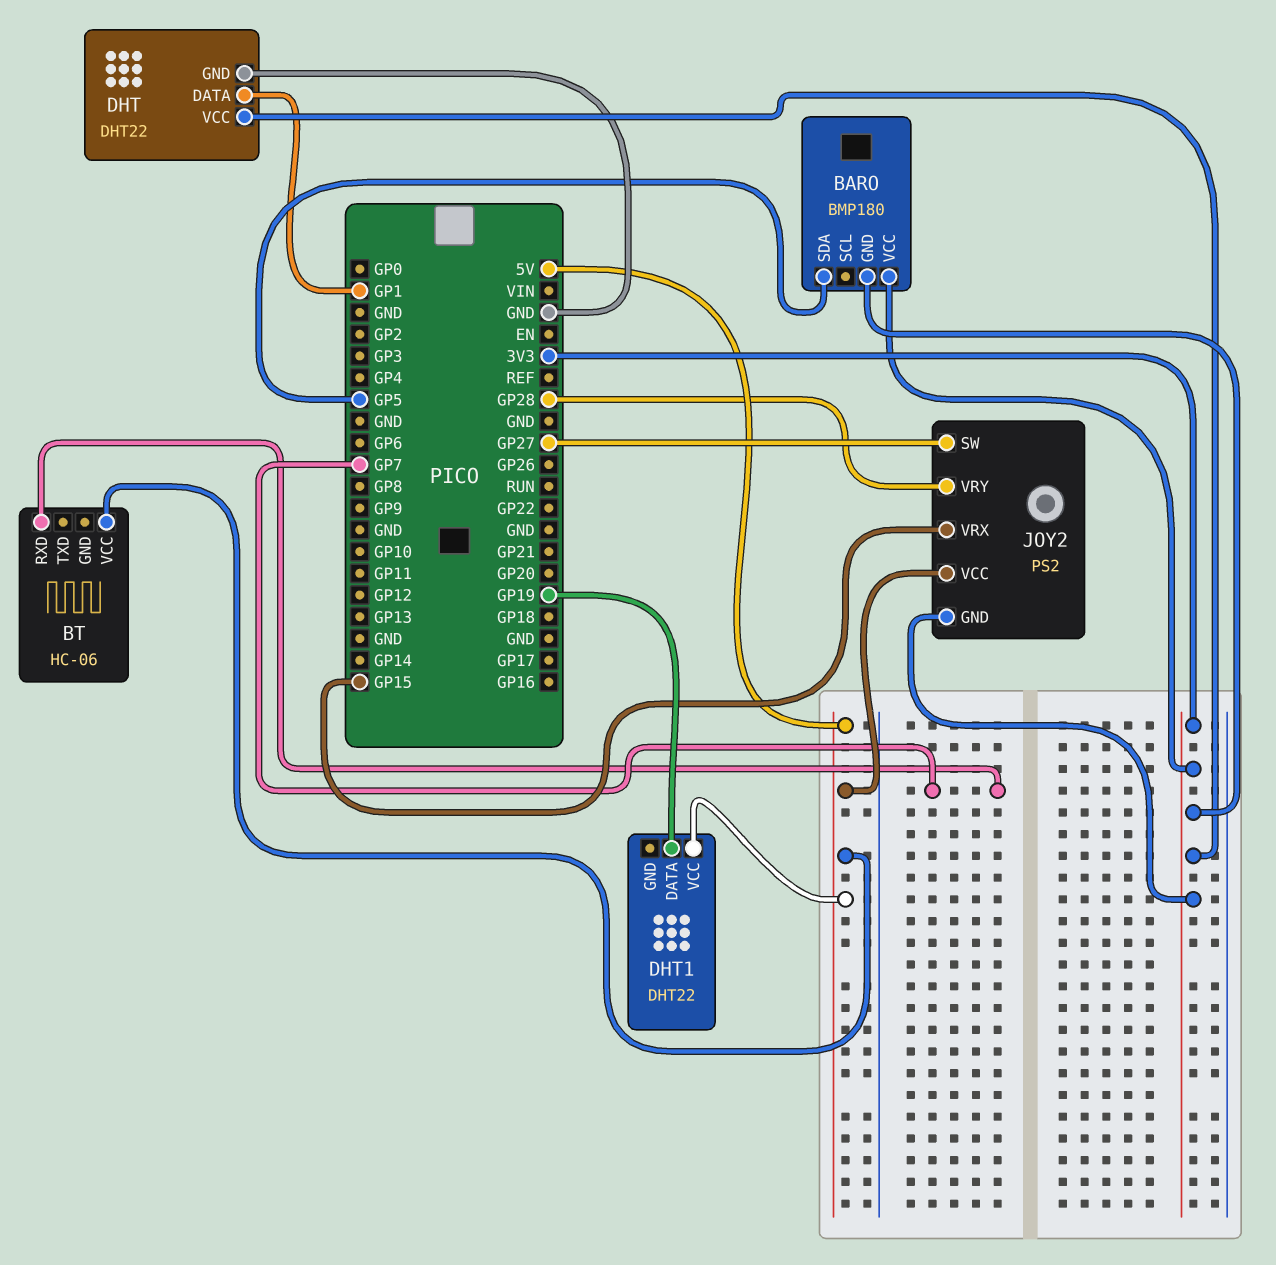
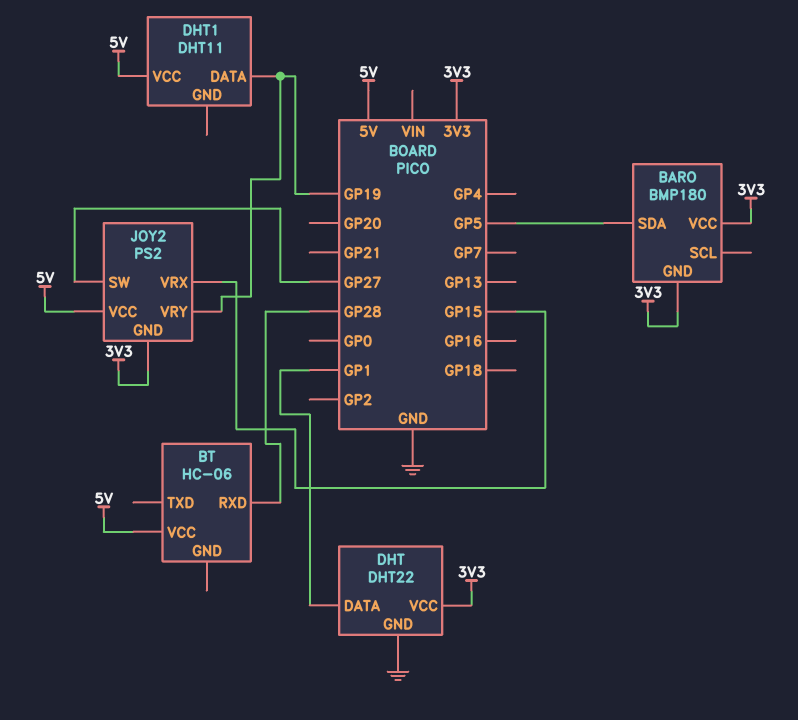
BT pin RXD: GP7 -> GP28
DHT1: DHT22 -> DHT11
JOY2 pin VRY: GP28 -> GP19

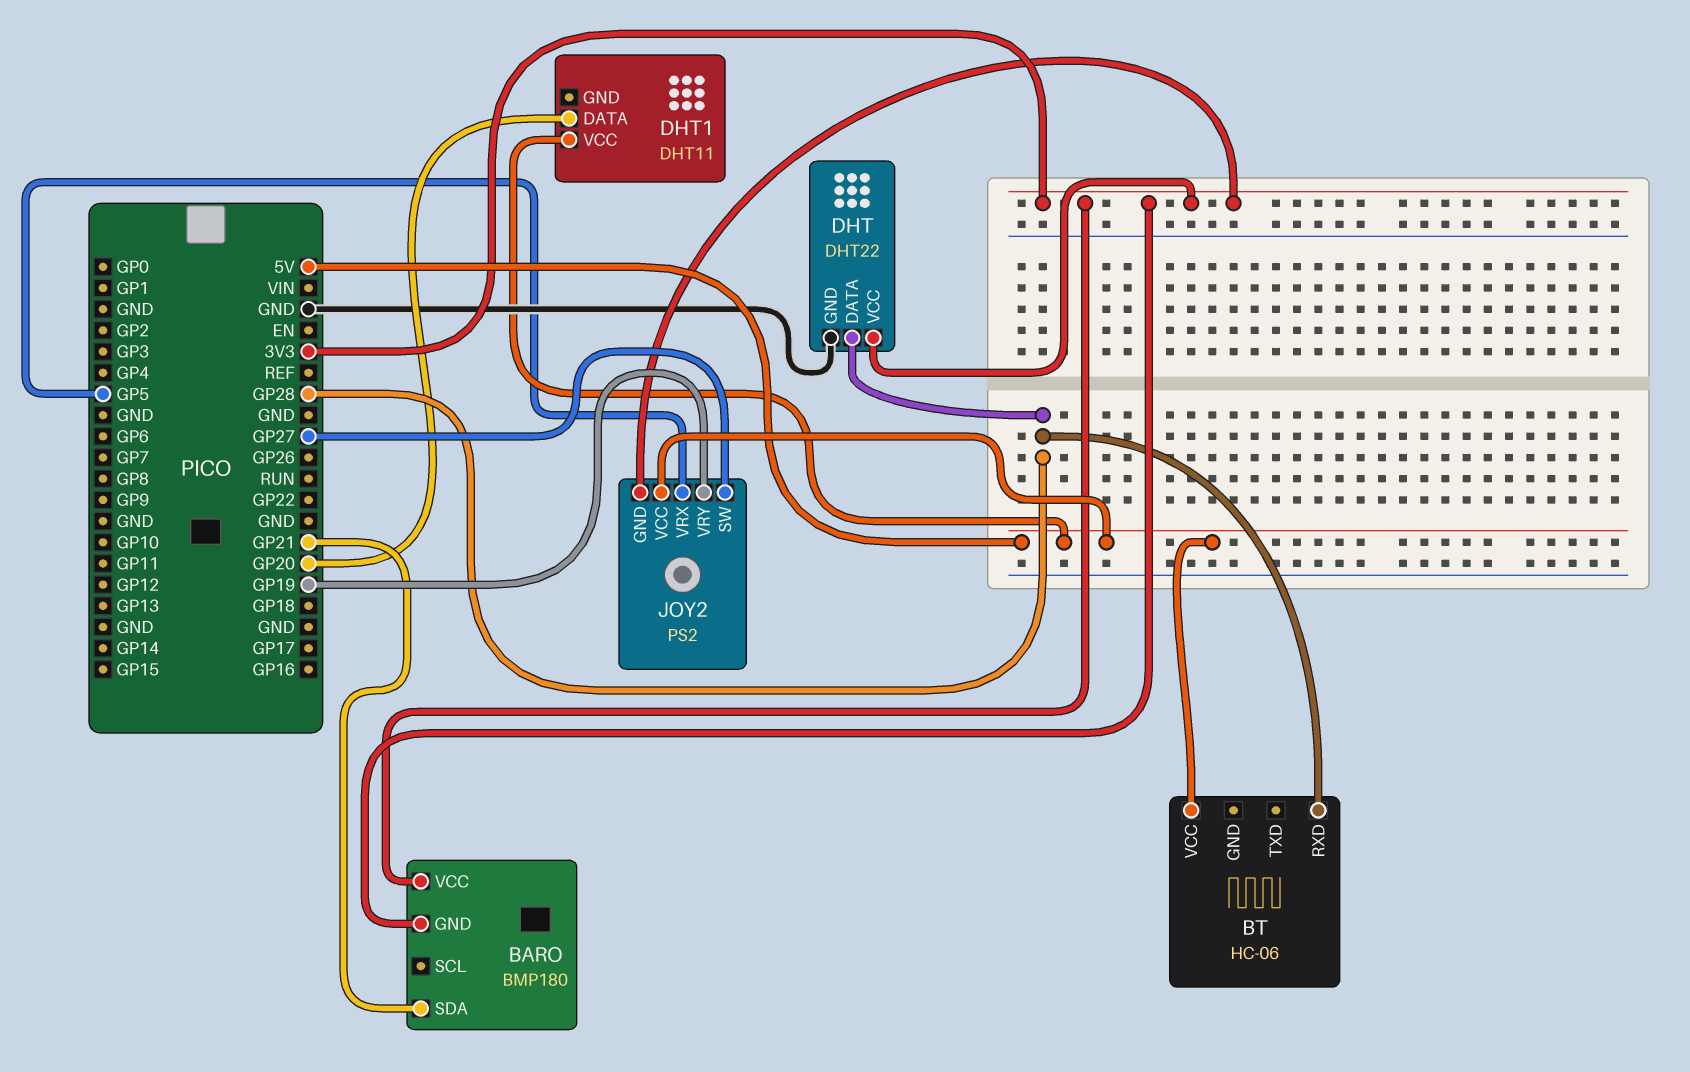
BARO pin SDA: GP5 -> GP21
DHT pin DATA: GP1 -> GP28
DHT1 pin DATA: GP19 -> GP20
JOY2 pin VRX: GP15 -> GP5

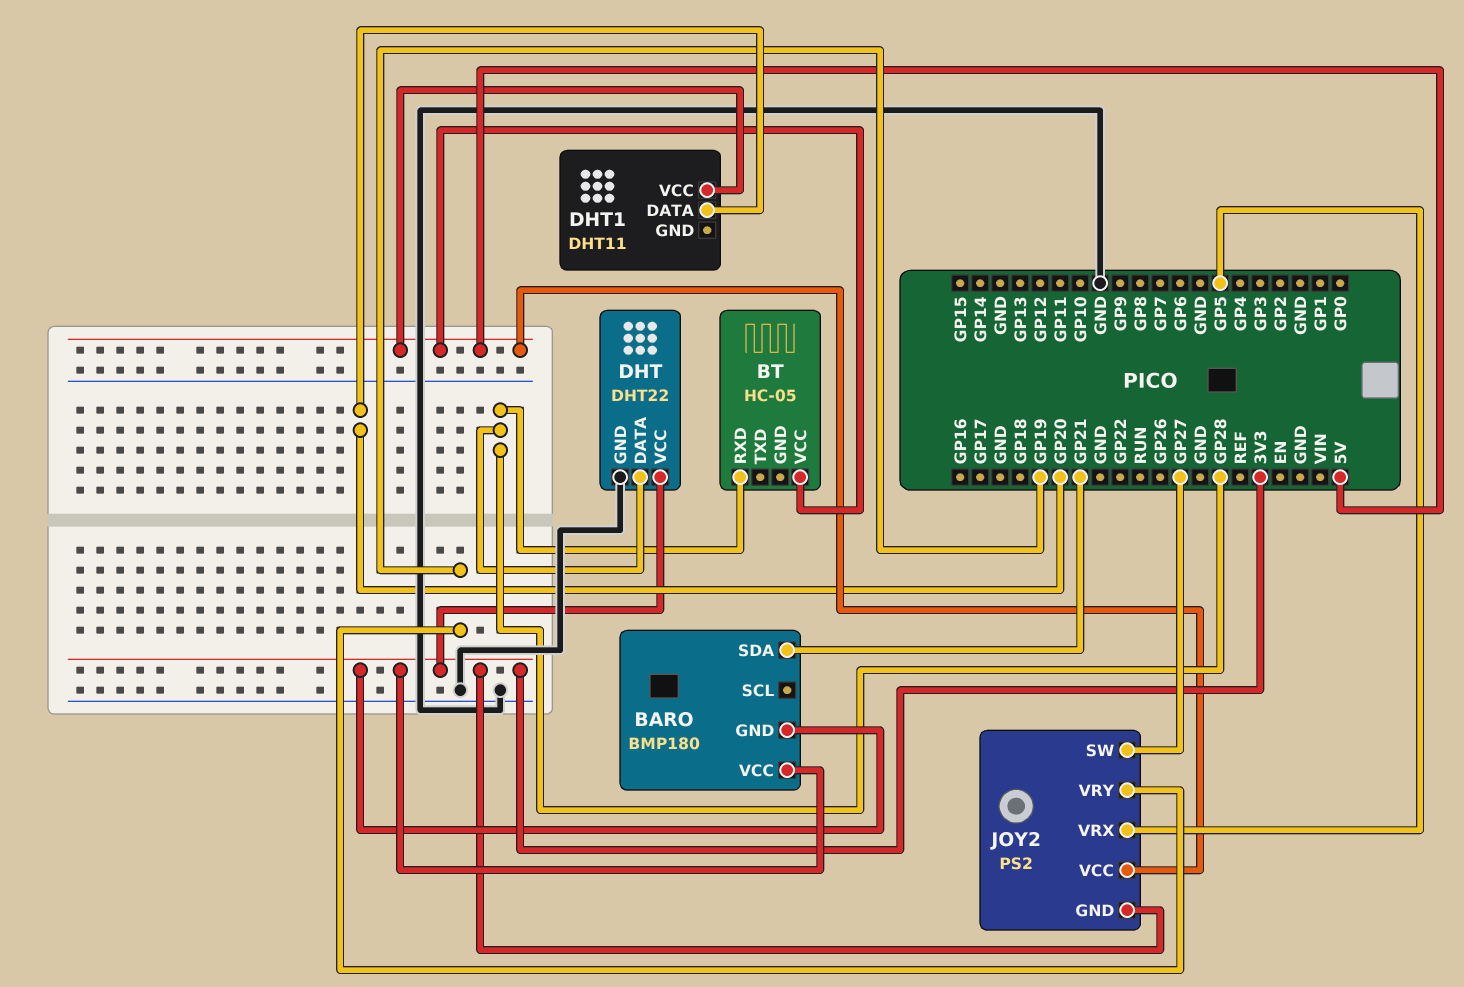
BT: HC-06 -> HC-05

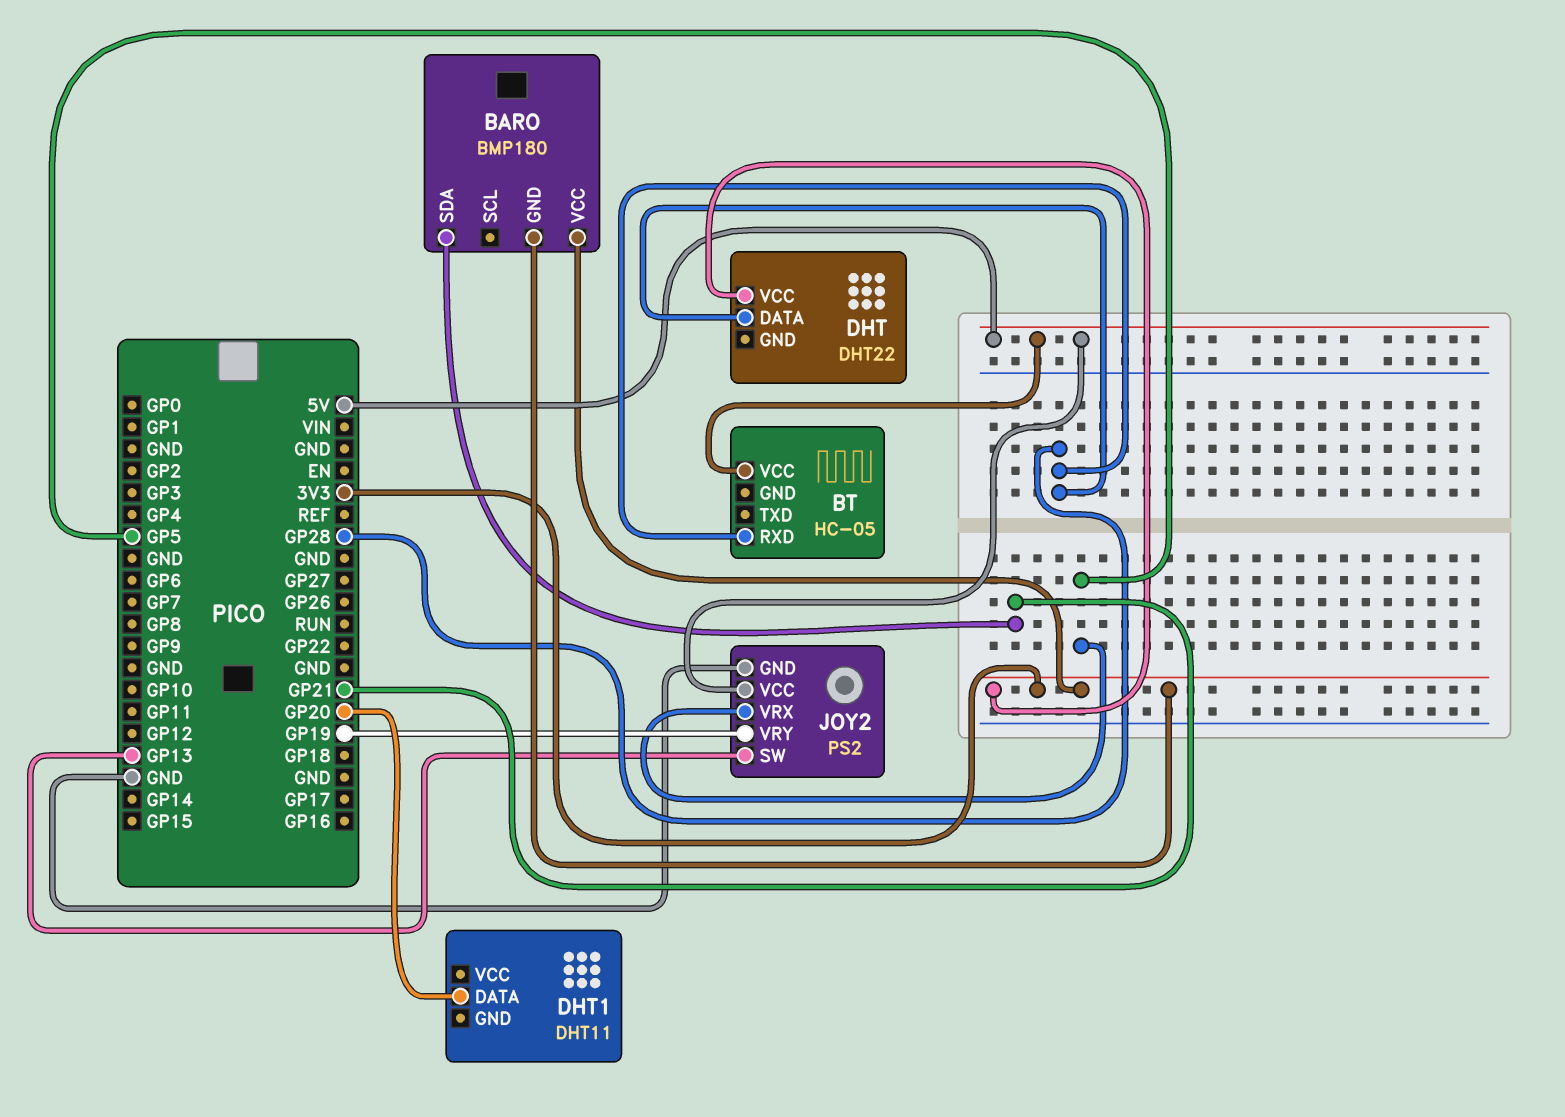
DHT pin GND: GND -> none
DHT1 pin VCC: 5V -> none
JOY2 pin GND: 3V3 -> GND
JOY2 pin SW: GP27 -> GP13

